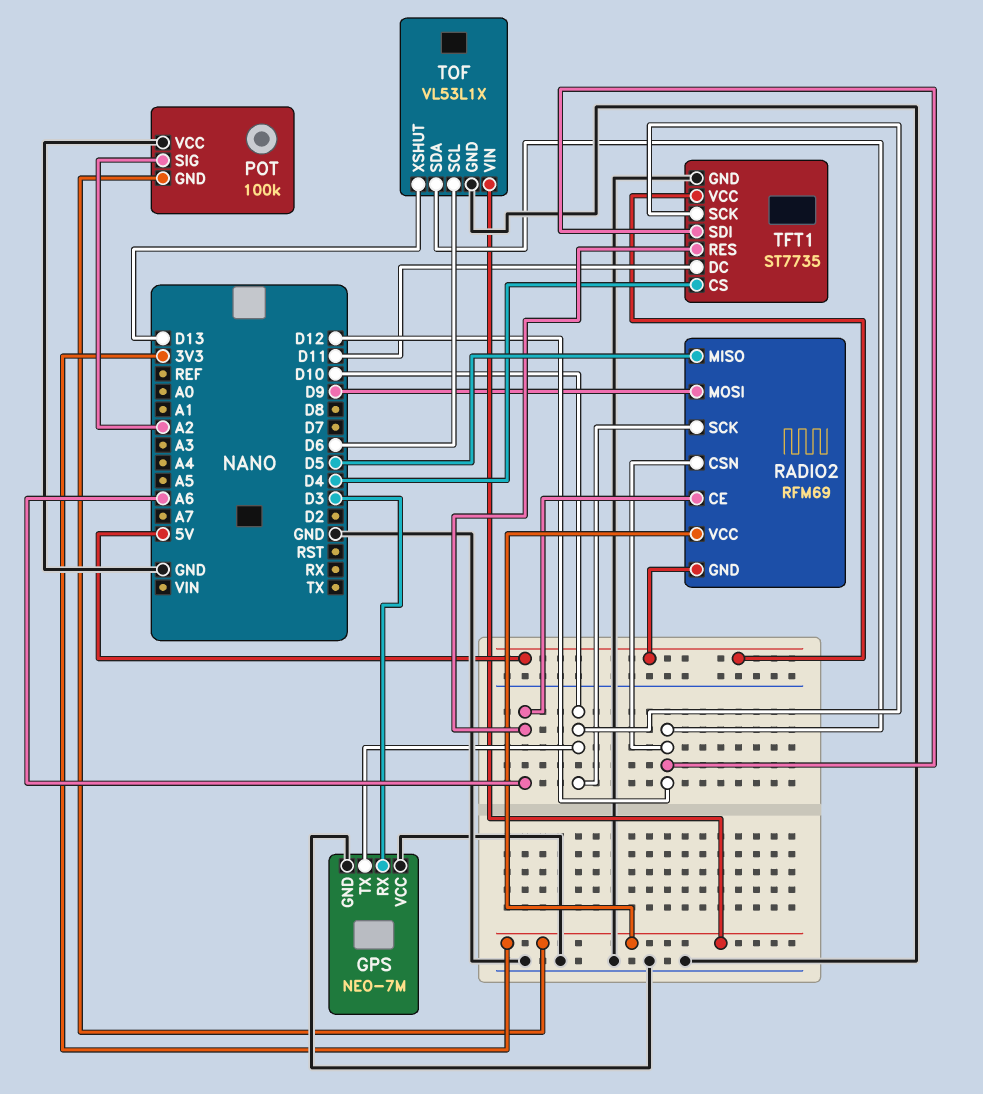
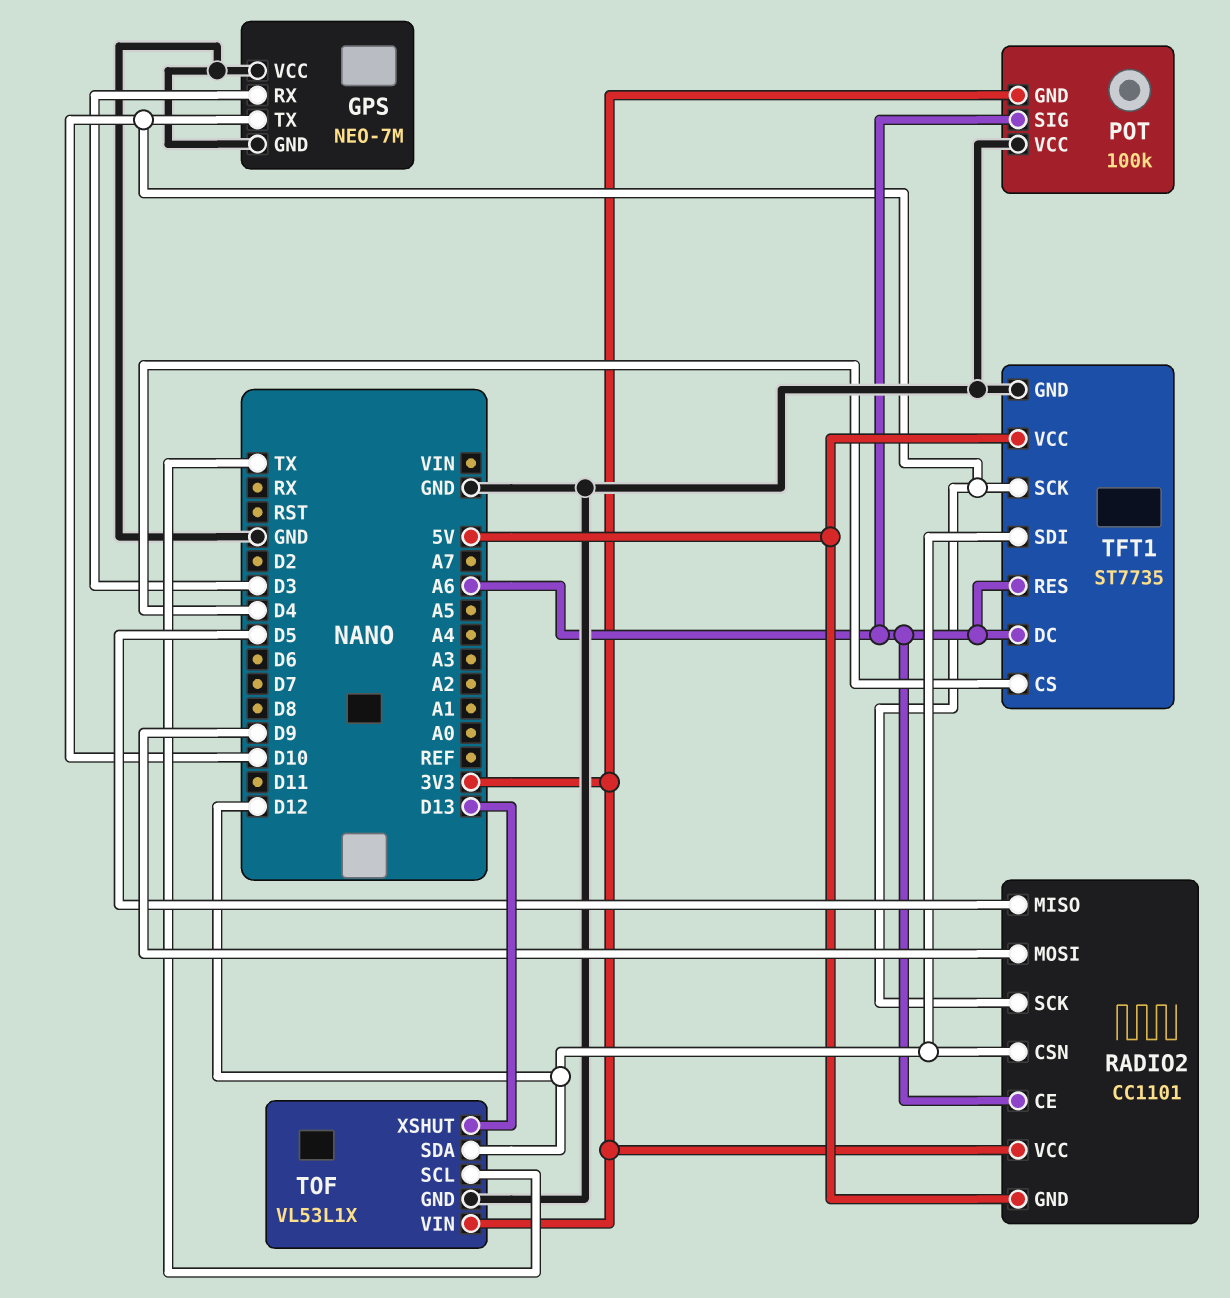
POT pin SIG: A2 -> A6
RADIO2: RFM69 -> CC1101
TFT1 pin DC: D11 -> A6
TOF pin SCL: D6 -> TX

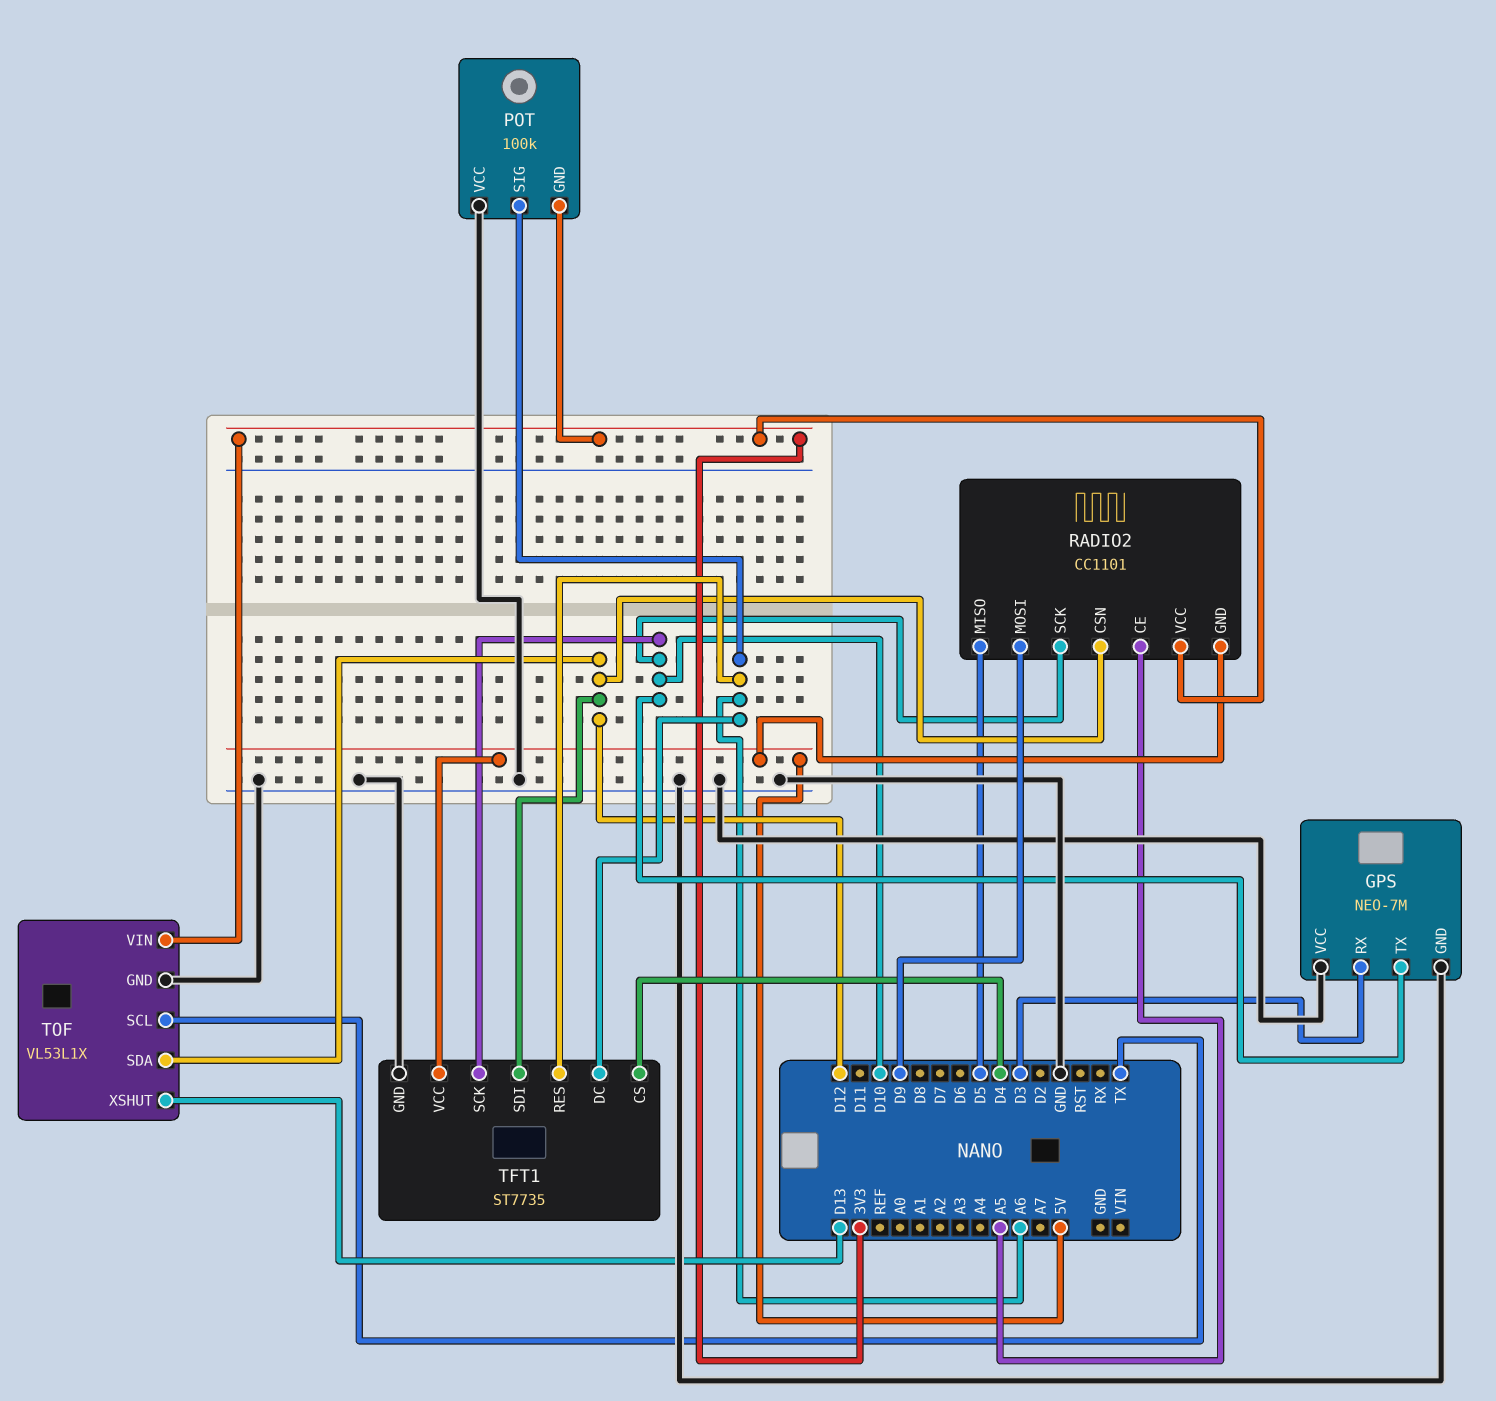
RADIO2 pin CE: A6 -> A5

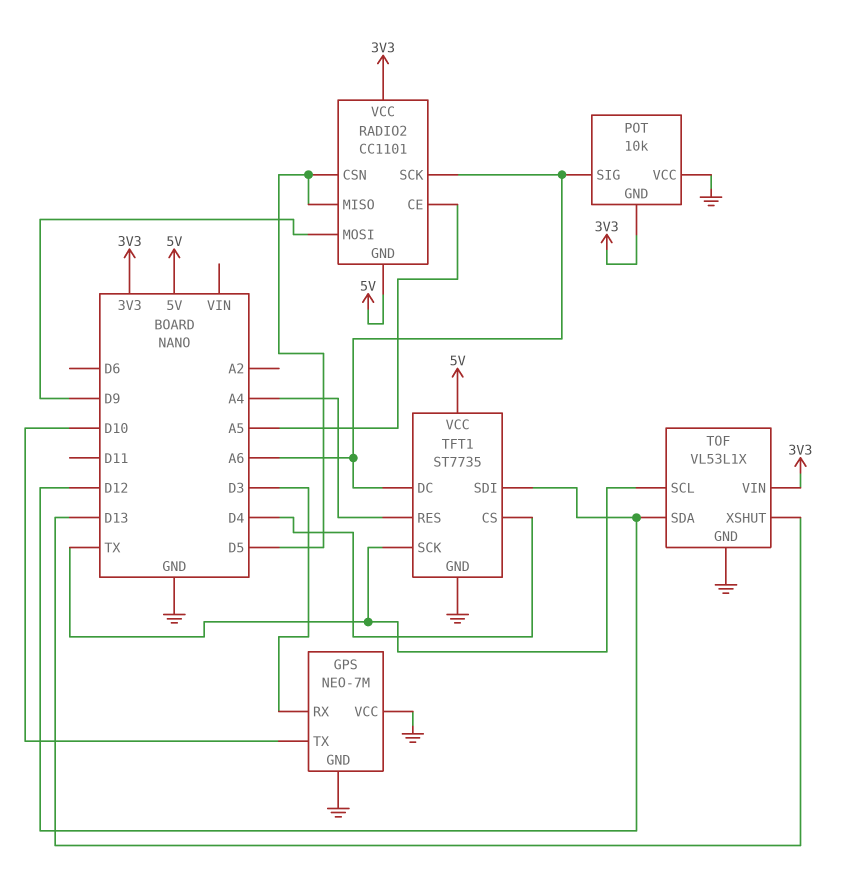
POT: 100k -> 10k
RADIO2 pin CSN: D12 -> D5
RADIO2 pin SCK: D10 -> A6
TFT1 pin RES: A6 -> A4
TFT1 pin SCK: D10 -> TX

